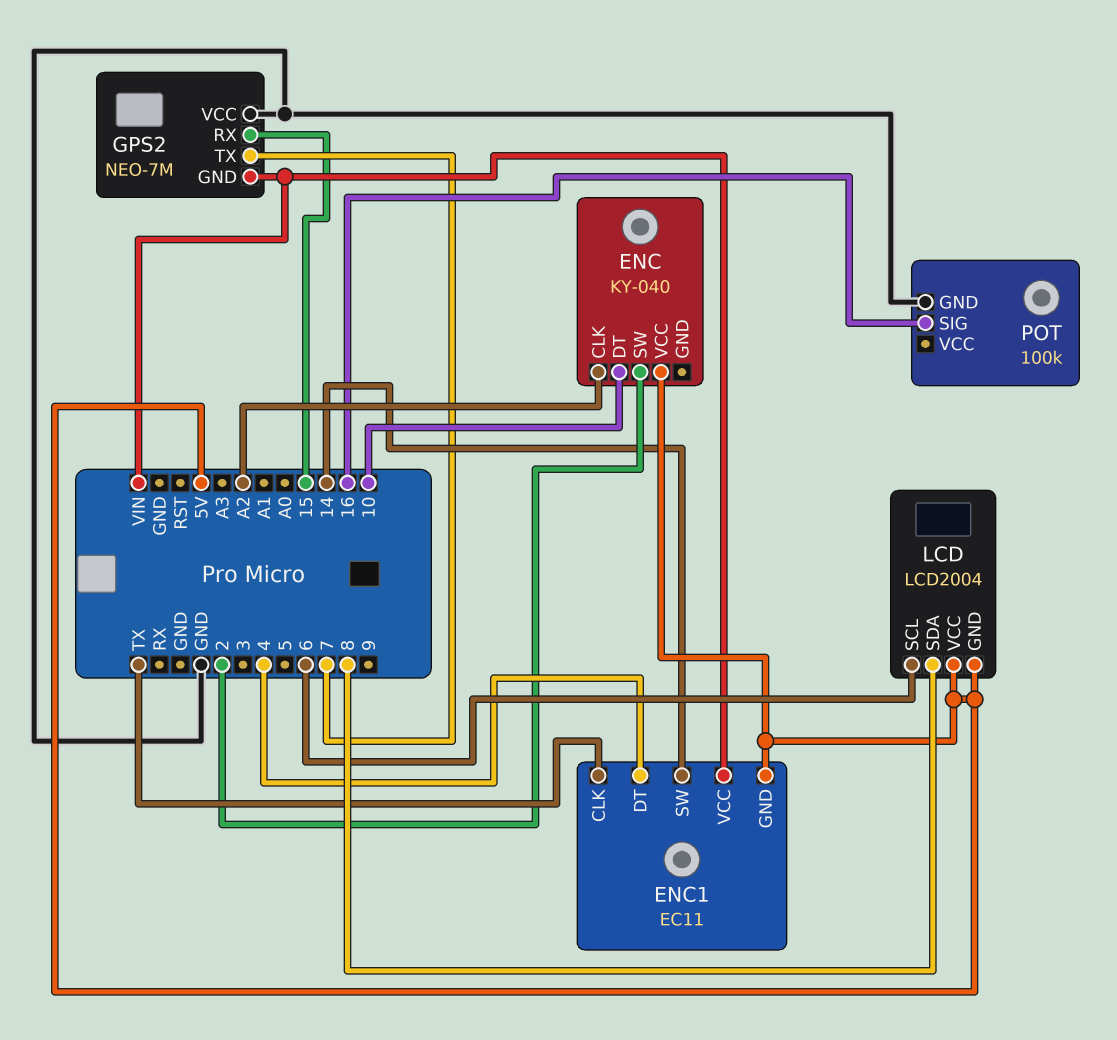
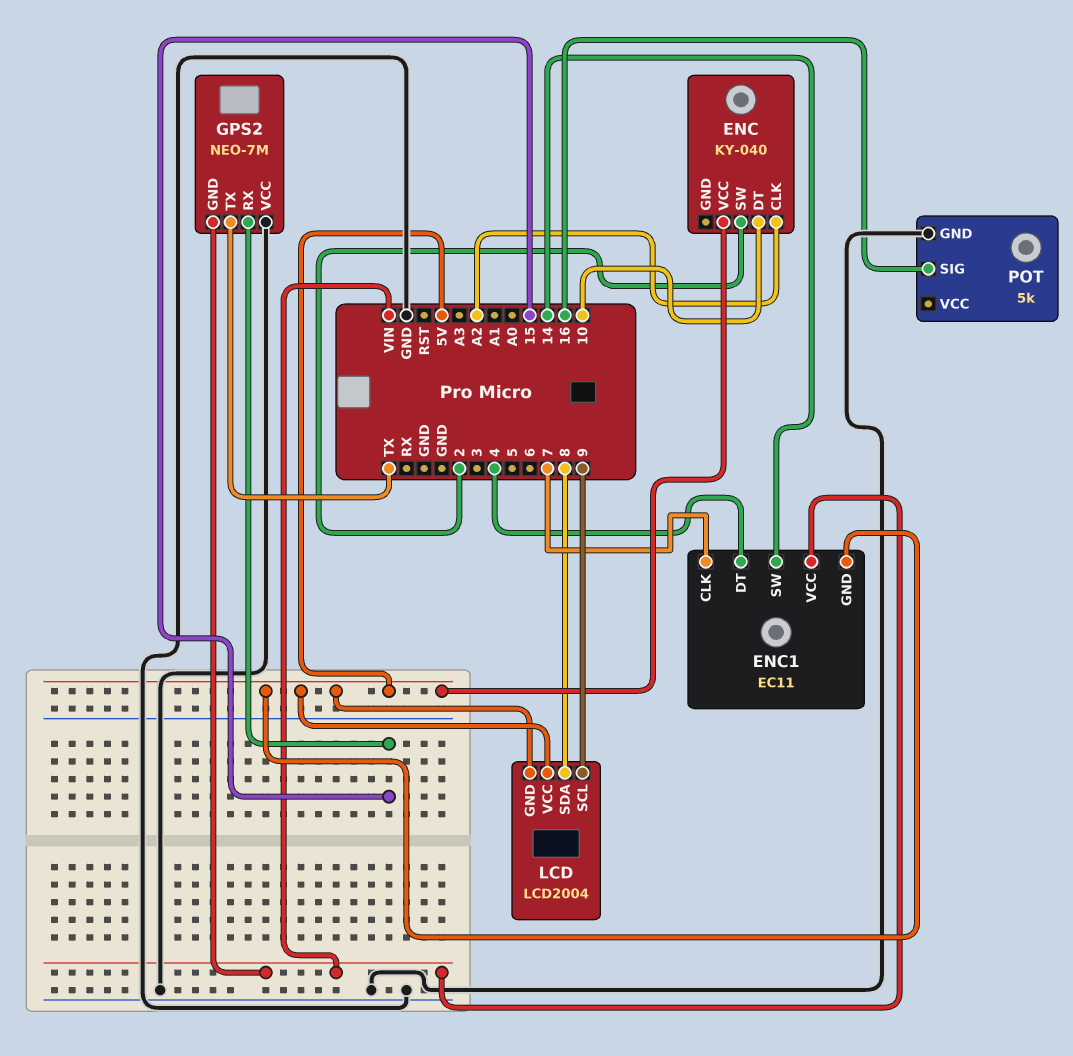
ENC1 pin CLK: TX -> 7
GPS2 pin TX: 7 -> TX
LCD pin SCL: 6 -> 9
POT: 100k -> 5k

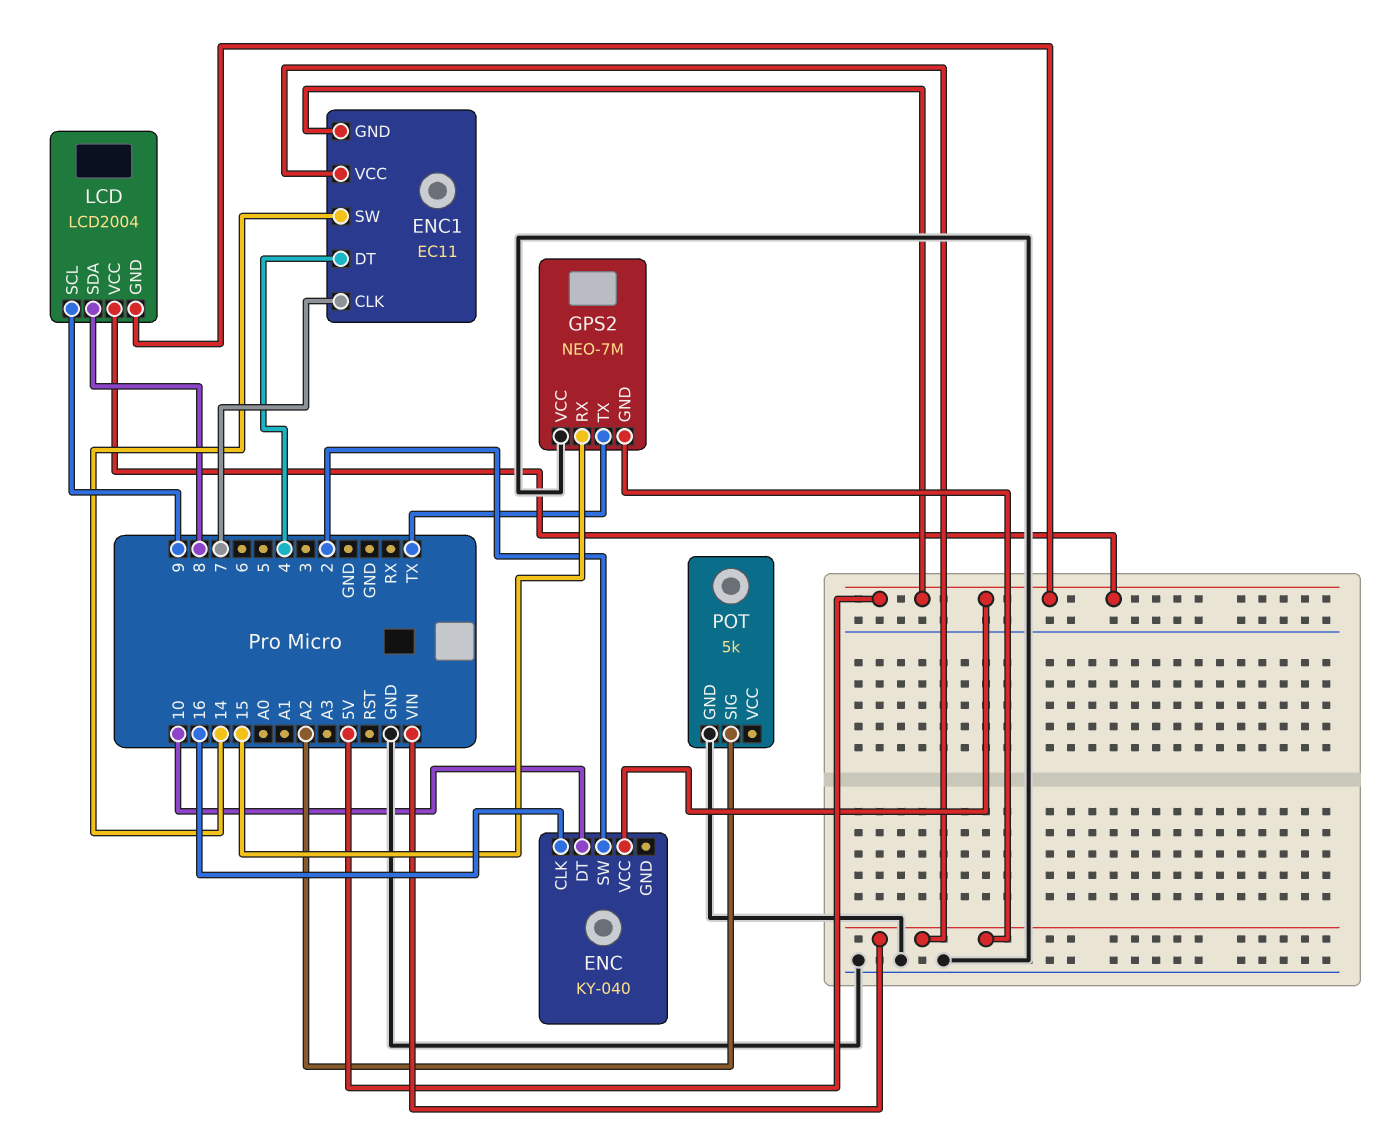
ENC pin CLK: A2 -> 16
POT pin SIG: 16 -> A2

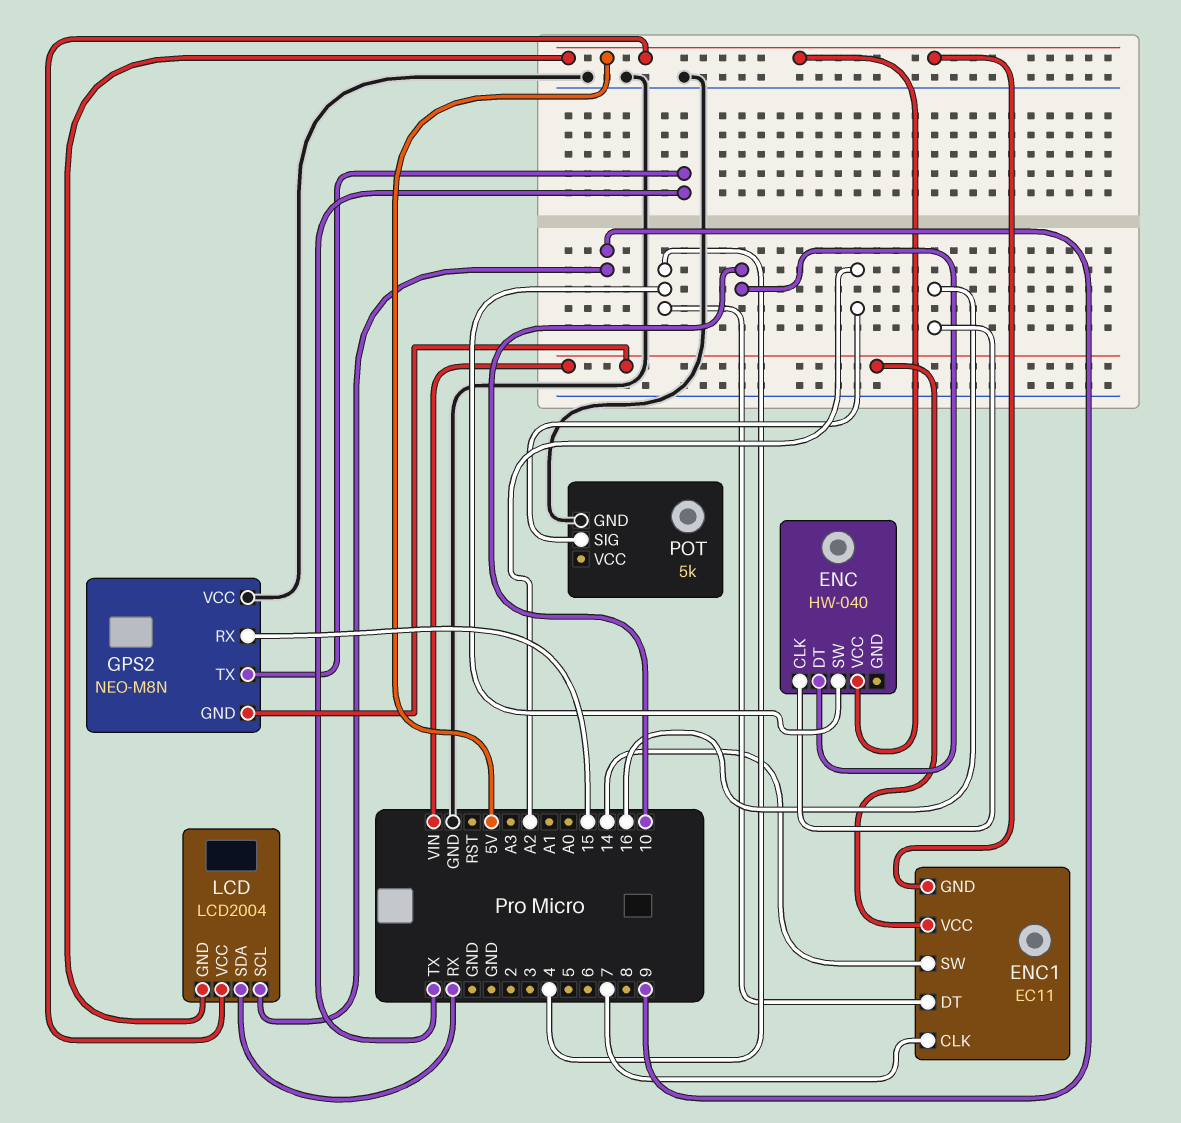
ENC: KY-040 -> HW-040
ENC pin SW: 2 -> 4
GPS2: NEO-7M -> NEO-M8N
LCD pin SDA: 8 -> RX

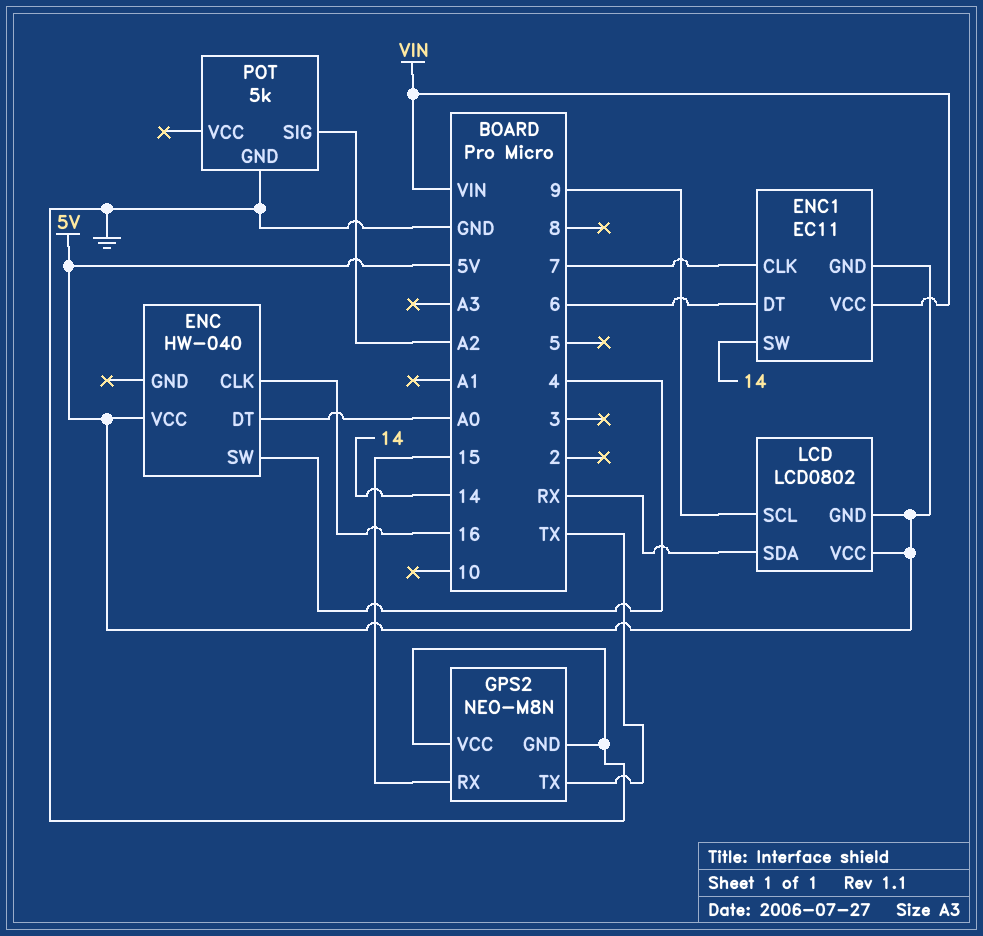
ENC pin DT: 10 -> A0
ENC1 pin DT: 4 -> 6
GPS2 pin GND: VIN -> GND
LCD: LCD2004 -> LCD0802

